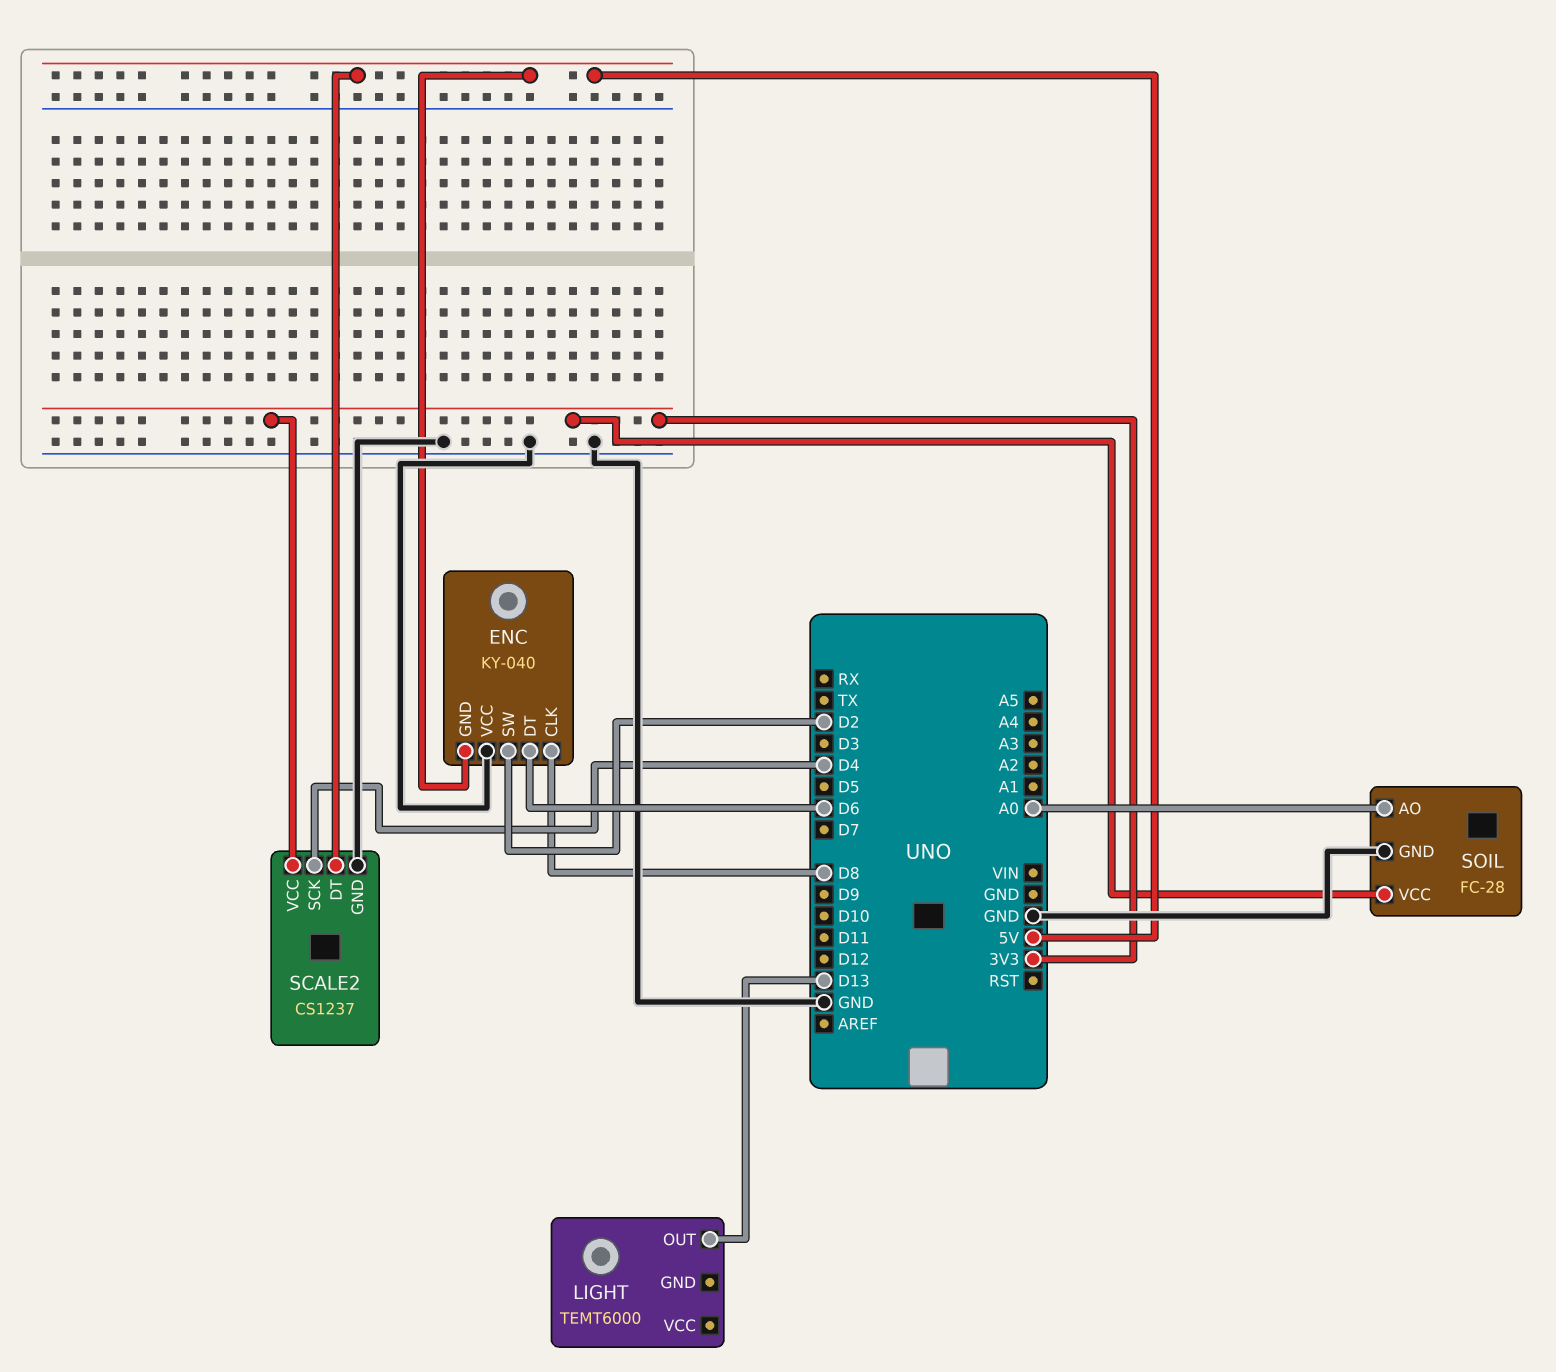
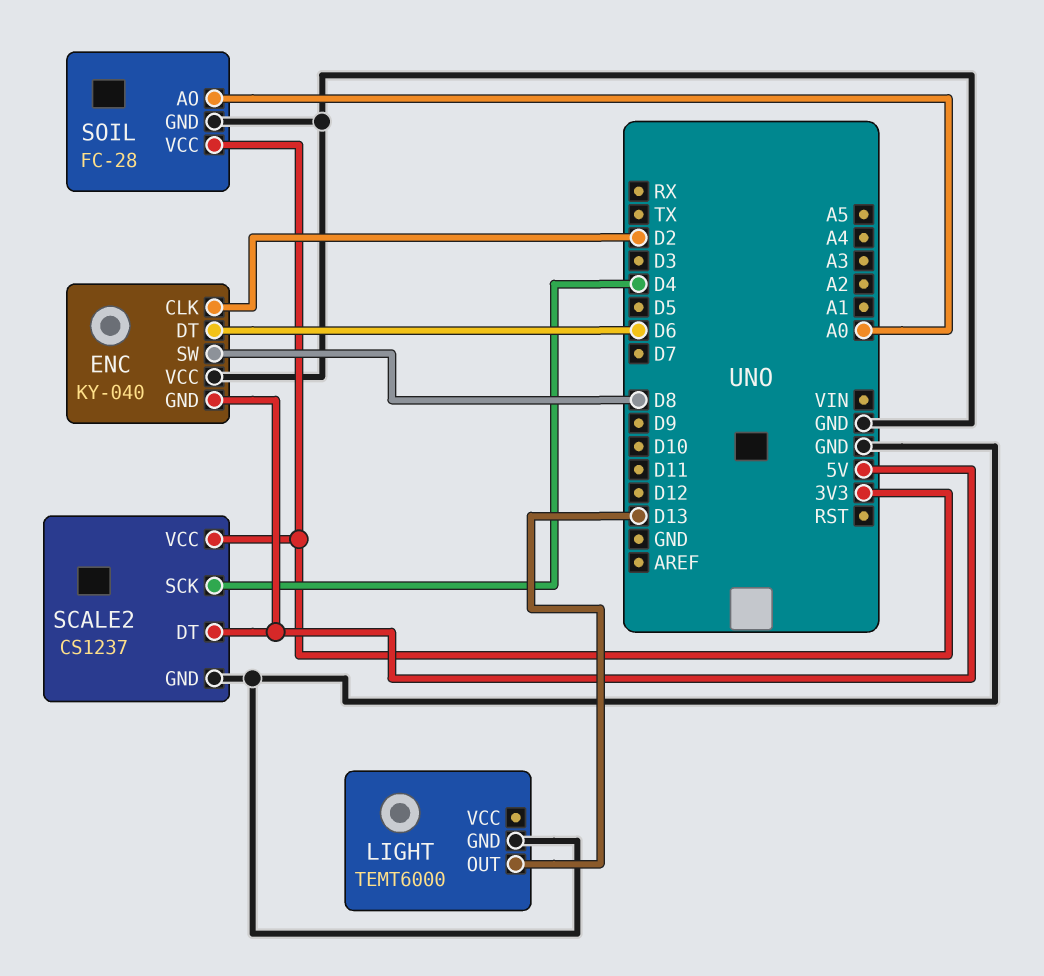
ENC pin CLK: D8 -> D2
ENC pin SW: D2 -> D8
LIGHT pin GND: none -> GND

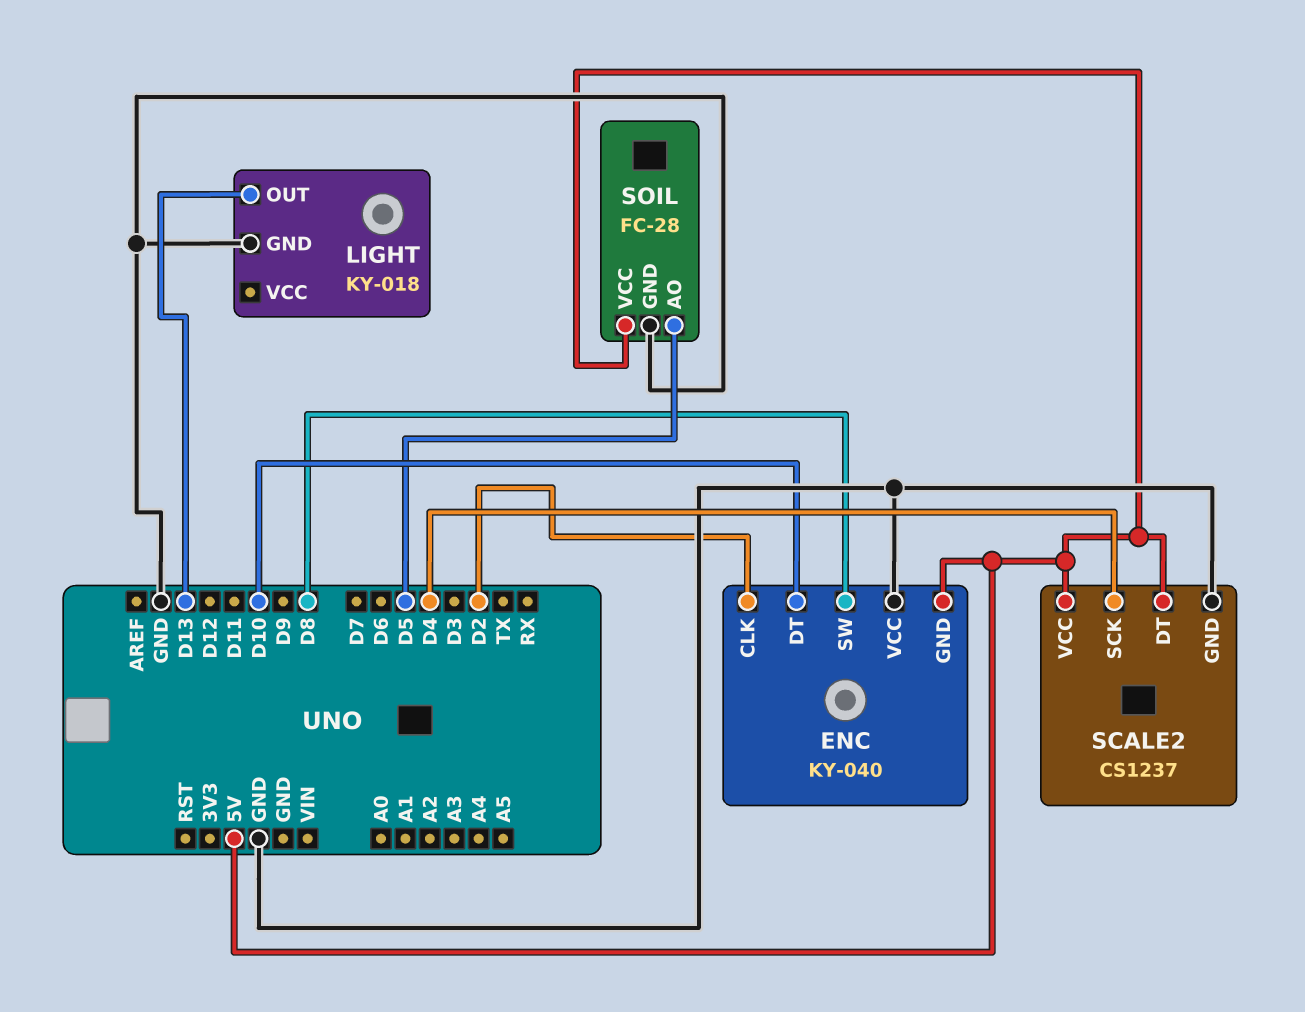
ENC pin DT: D6 -> D10
LIGHT: TEMT6000 -> KY-018
SCALE2 pin VCC: 3V3 -> 5V
SOIL pin AO: A0 -> D5
SOIL pin VCC: 3V3 -> 5V

